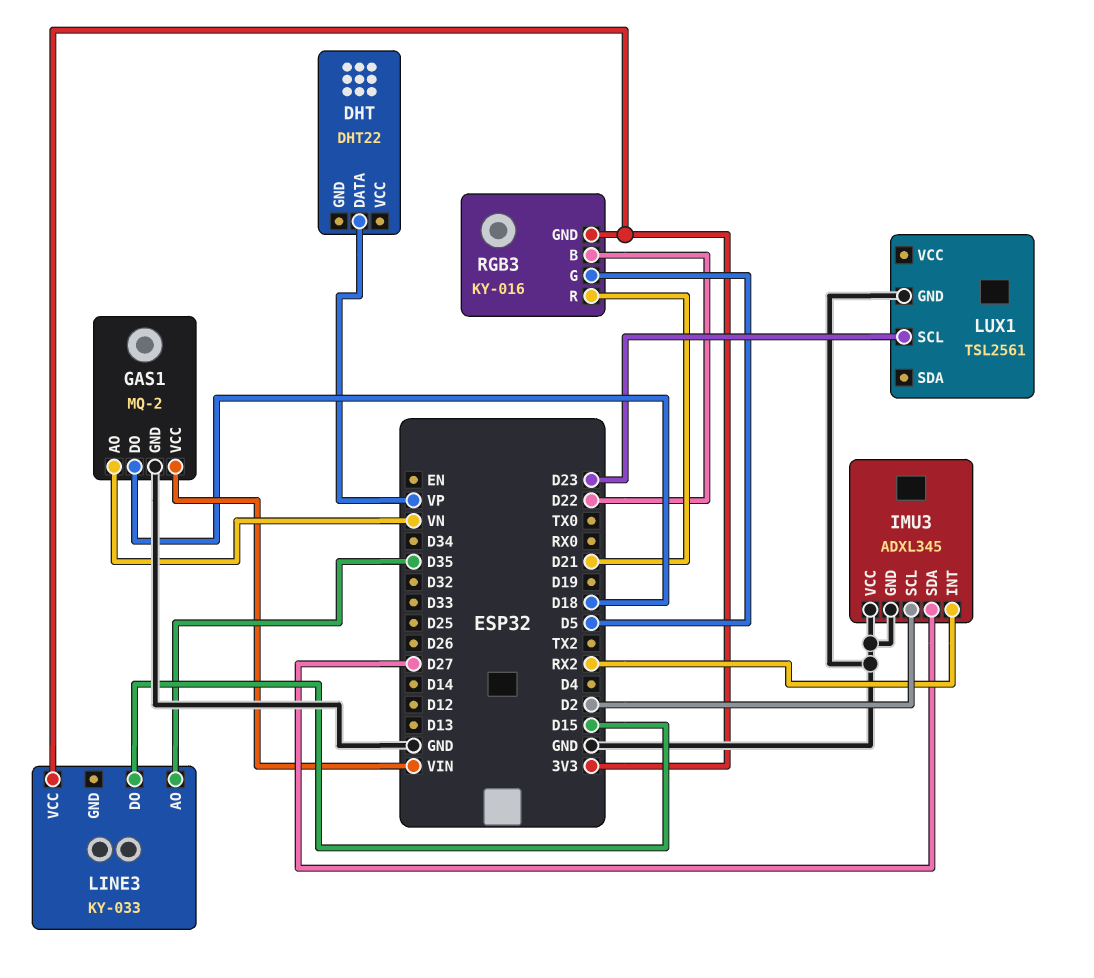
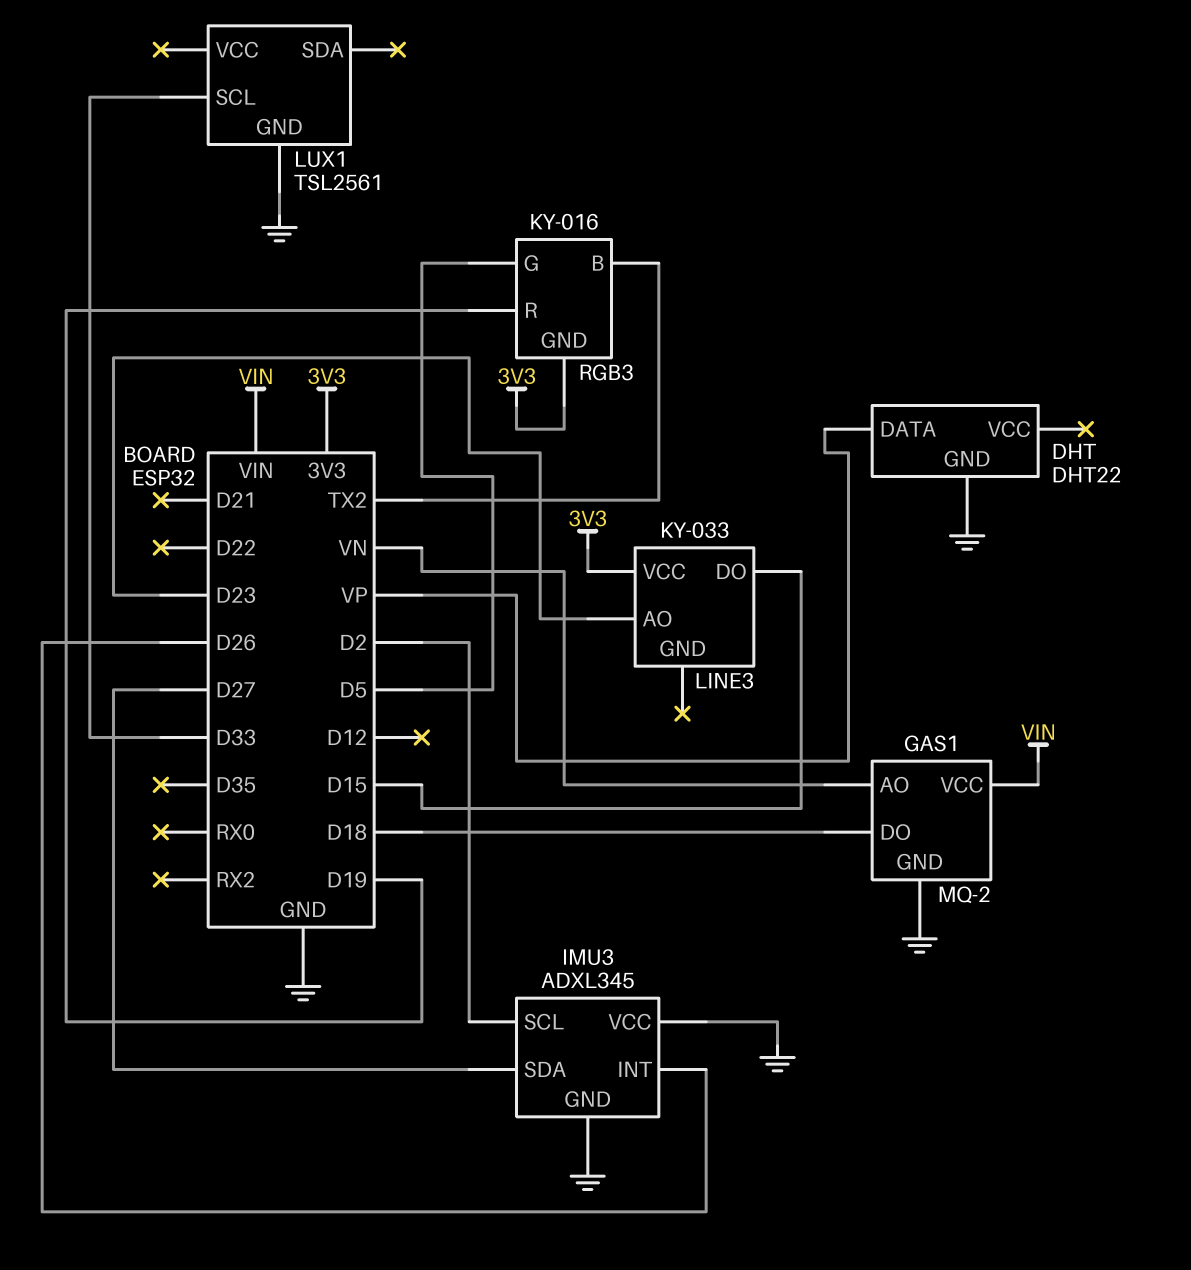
DHT pin GND: none -> GND
IMU3 pin INT: RX2 -> D26
LINE3 pin AO: D35 -> D23
LUX1 pin SCL: D23 -> D33
RGB3 pin B: D22 -> TX2
RGB3 pin R: D21 -> D19

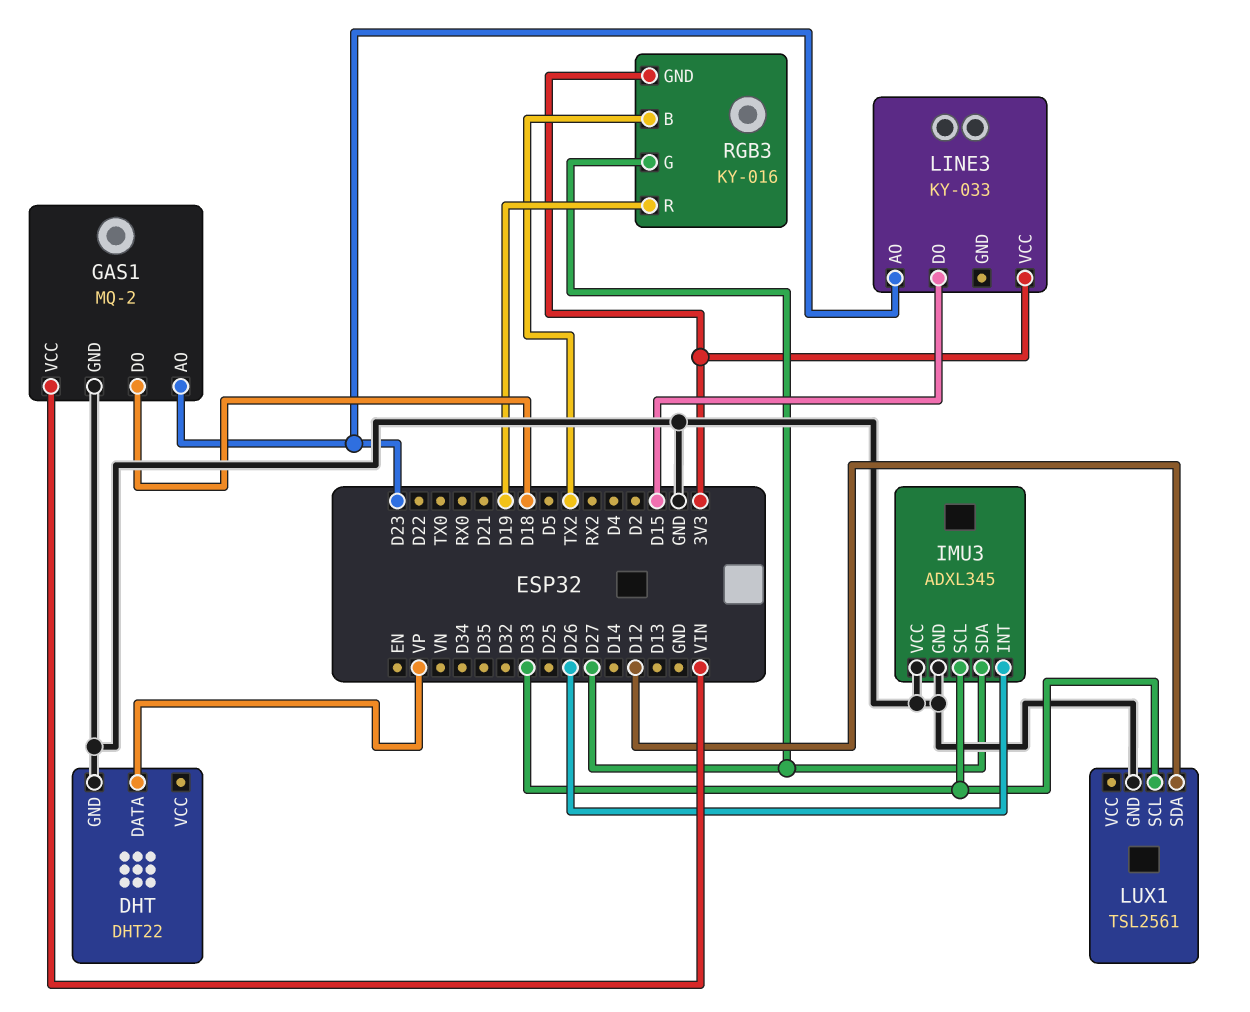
GAS1 pin AO: VN -> D23
IMU3 pin SCL: D2 -> D33
LUX1 pin SDA: none -> D12
RGB3 pin G: D5 -> D27

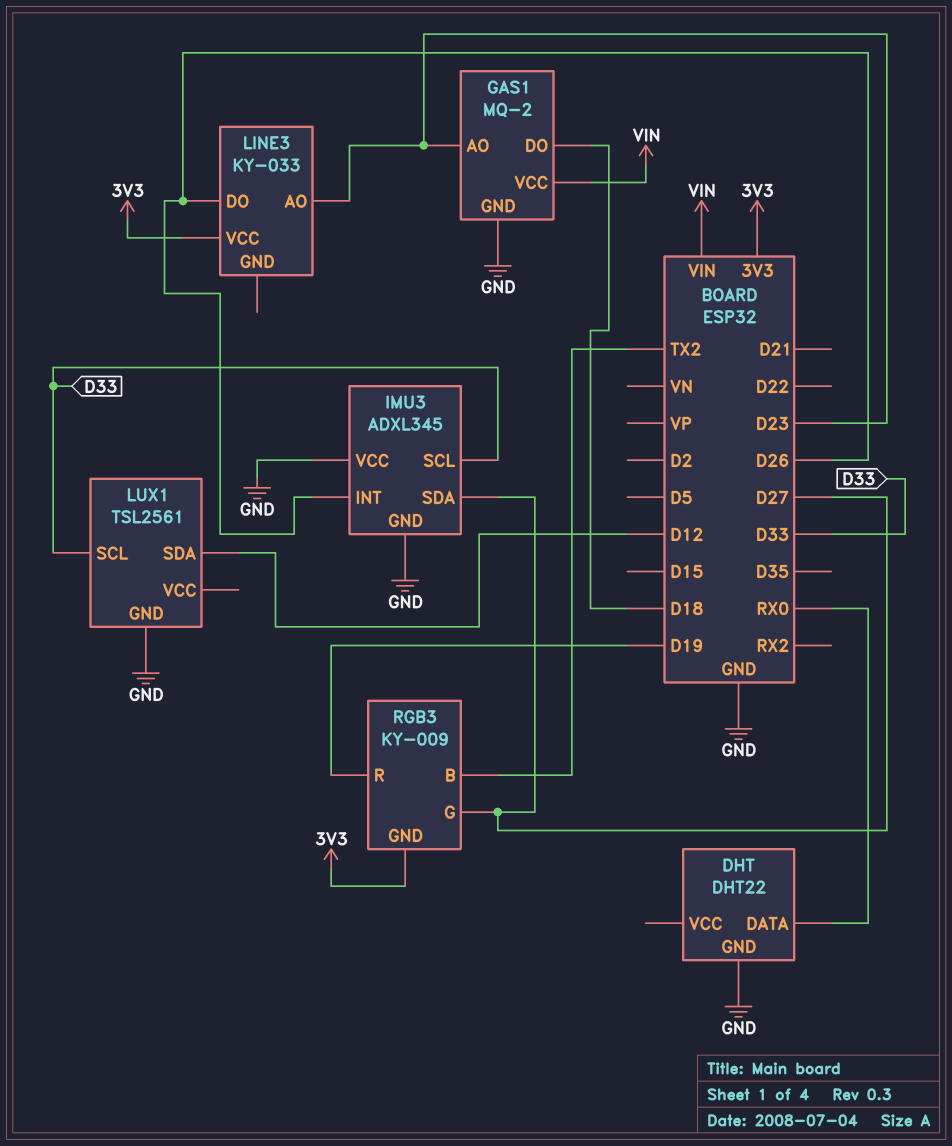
DHT pin DATA: VP -> RX0
LINE3 pin DO: D15 -> D26
RGB3: KY-016 -> KY-009

